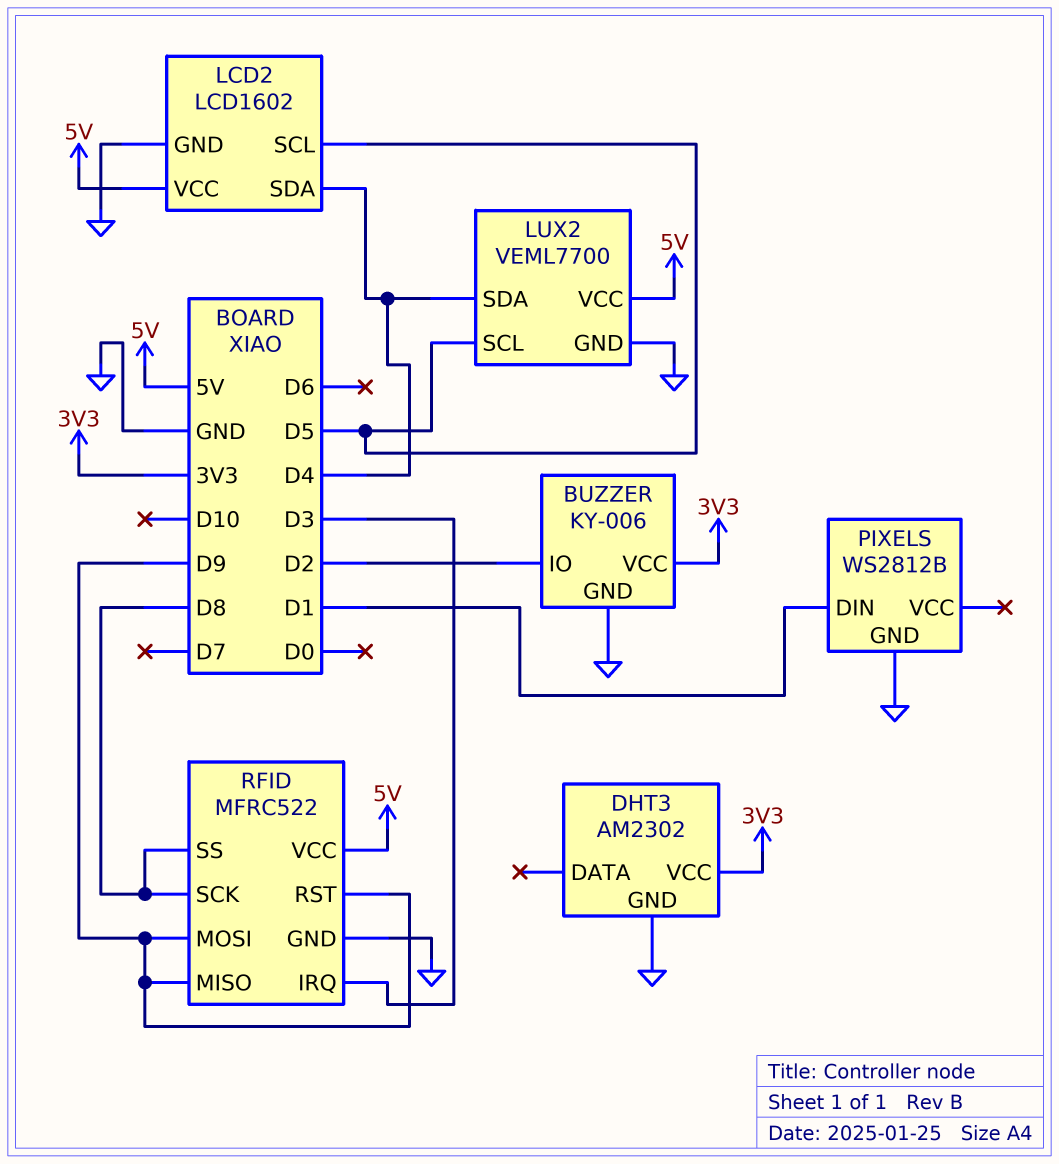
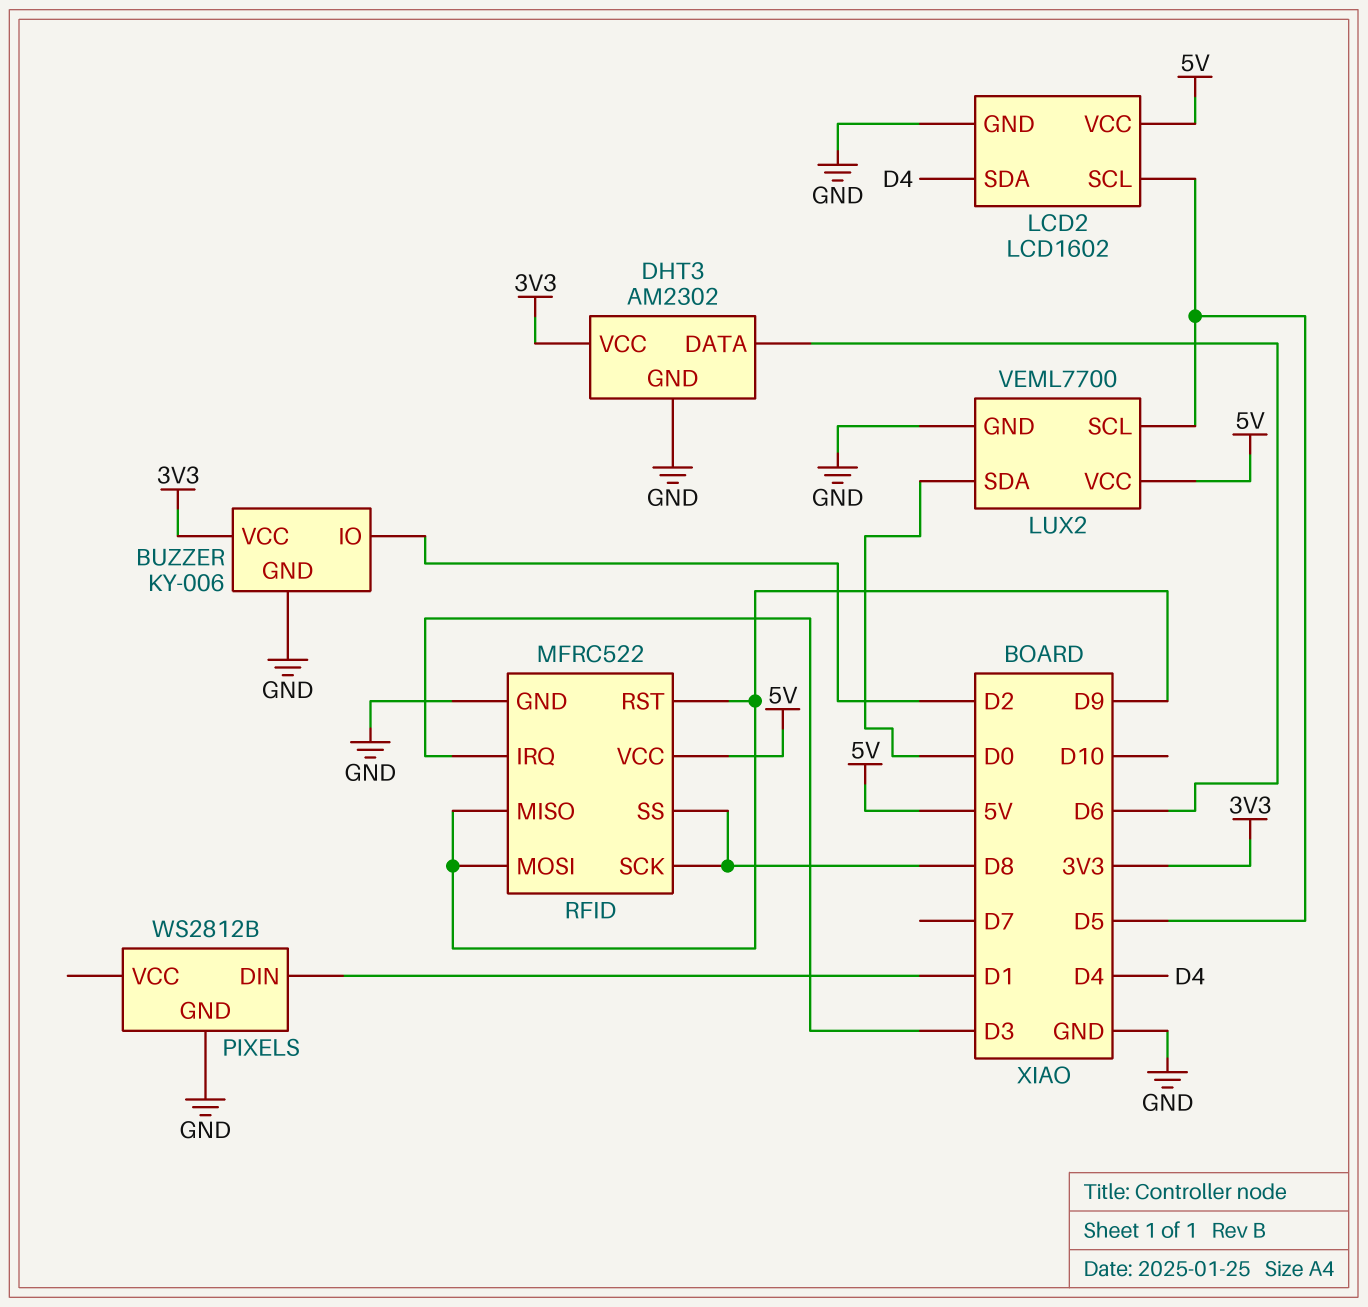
DHT3 pin DATA: none -> D6
LUX2 pin SDA: D4 -> D0

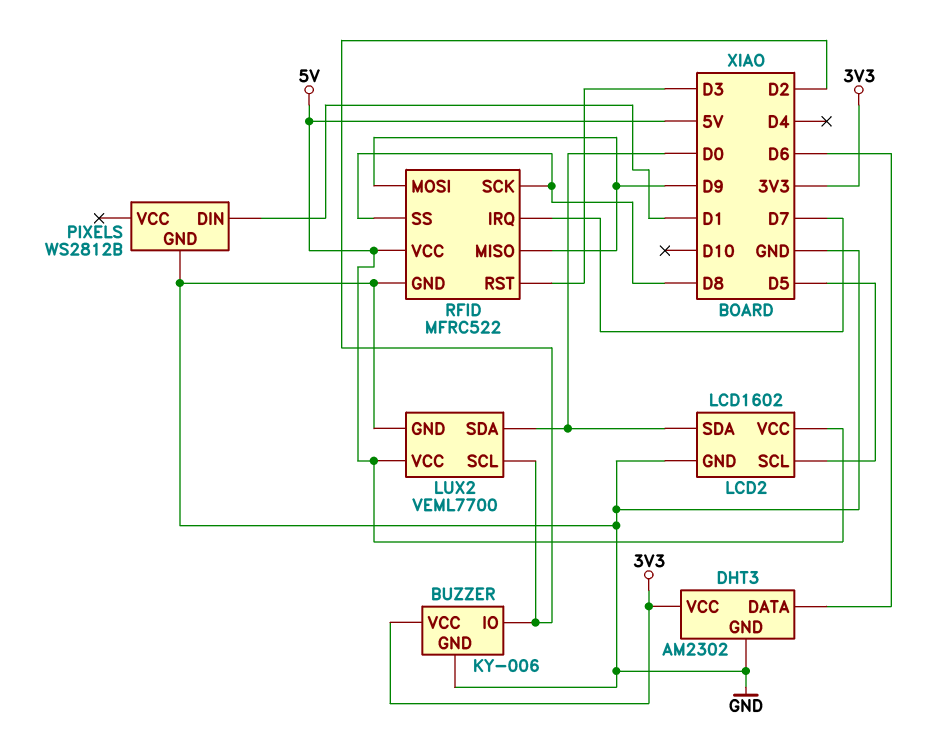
LCD2 pin SDA: D4 -> D0
LUX2 pin SCL: D5 -> D2
RFID pin IRQ: D3 -> D7
RFID pin RST: D9 -> D3

